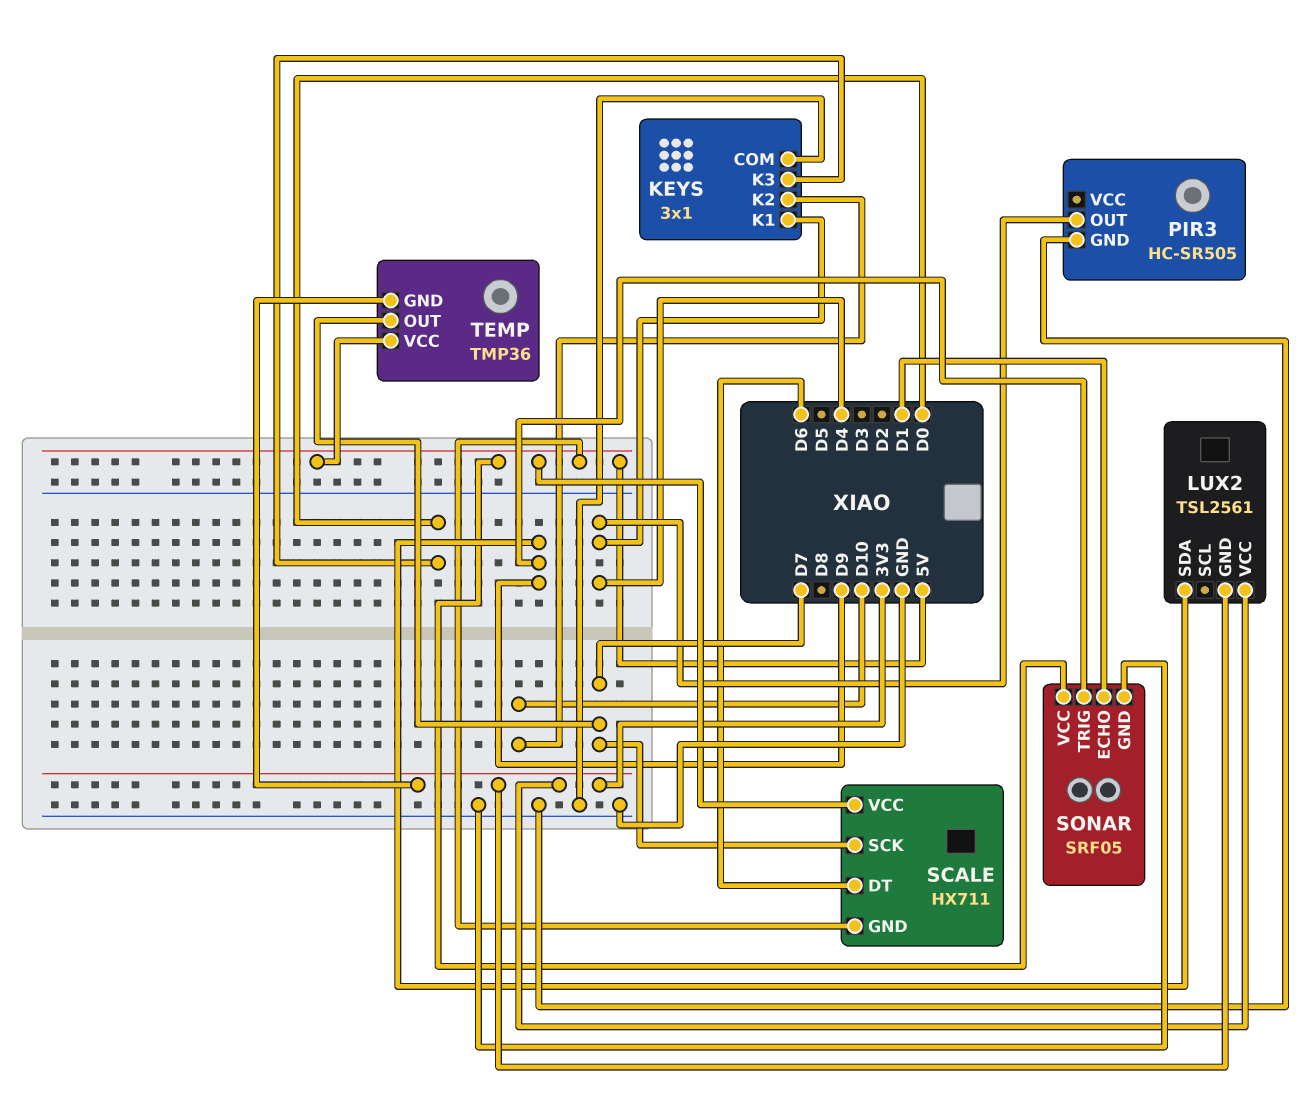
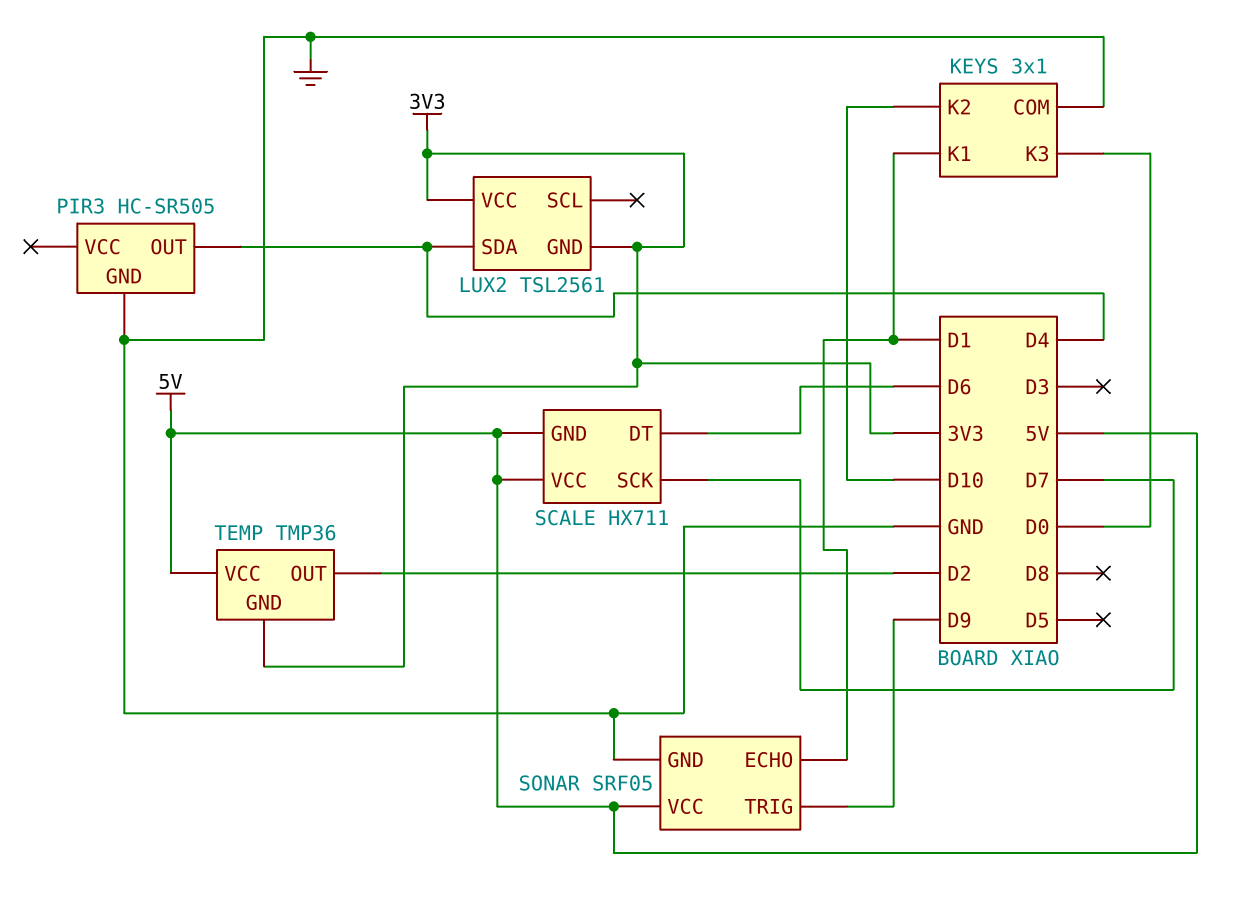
KEYS pin K1: D4 -> D1
LUX2 pin SDA: D9 -> D4
TEMP pin OUT: D7 -> D2

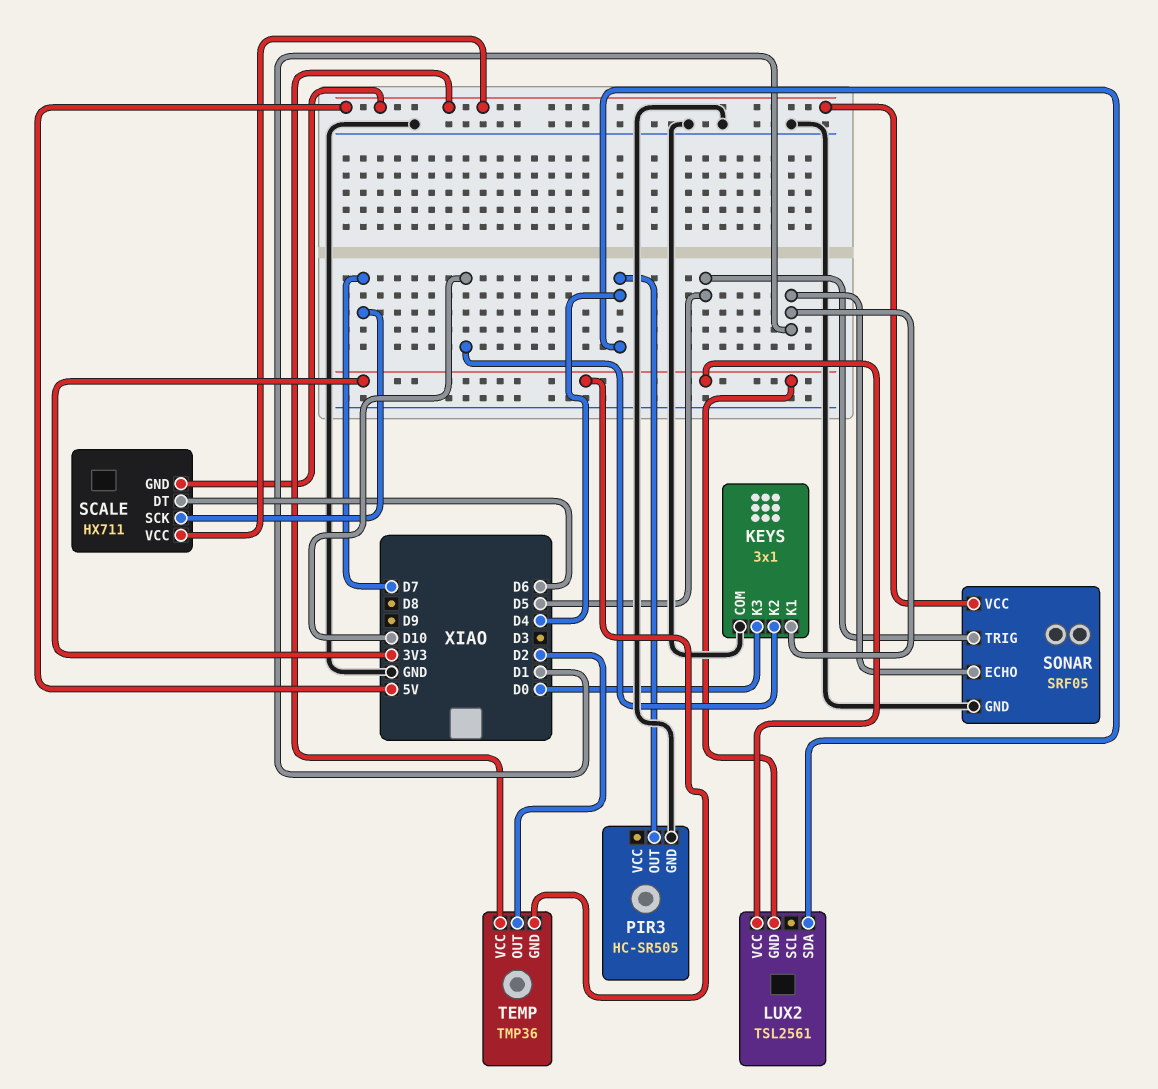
SONAR pin TRIG: D9 -> D5

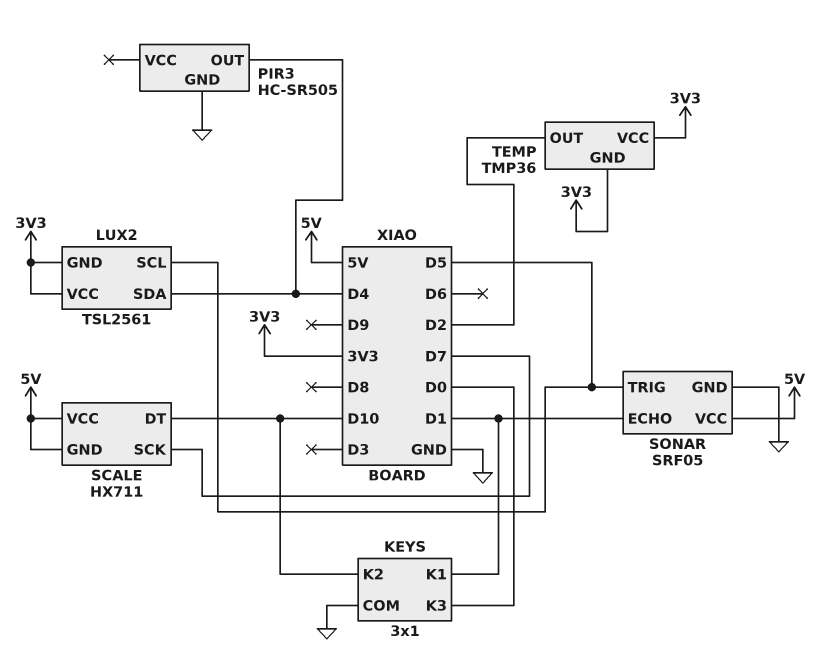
LUX2 pin SCL: none -> D5
SCALE pin DT: D6 -> D10
TEMP pin VCC: 5V -> 3V3

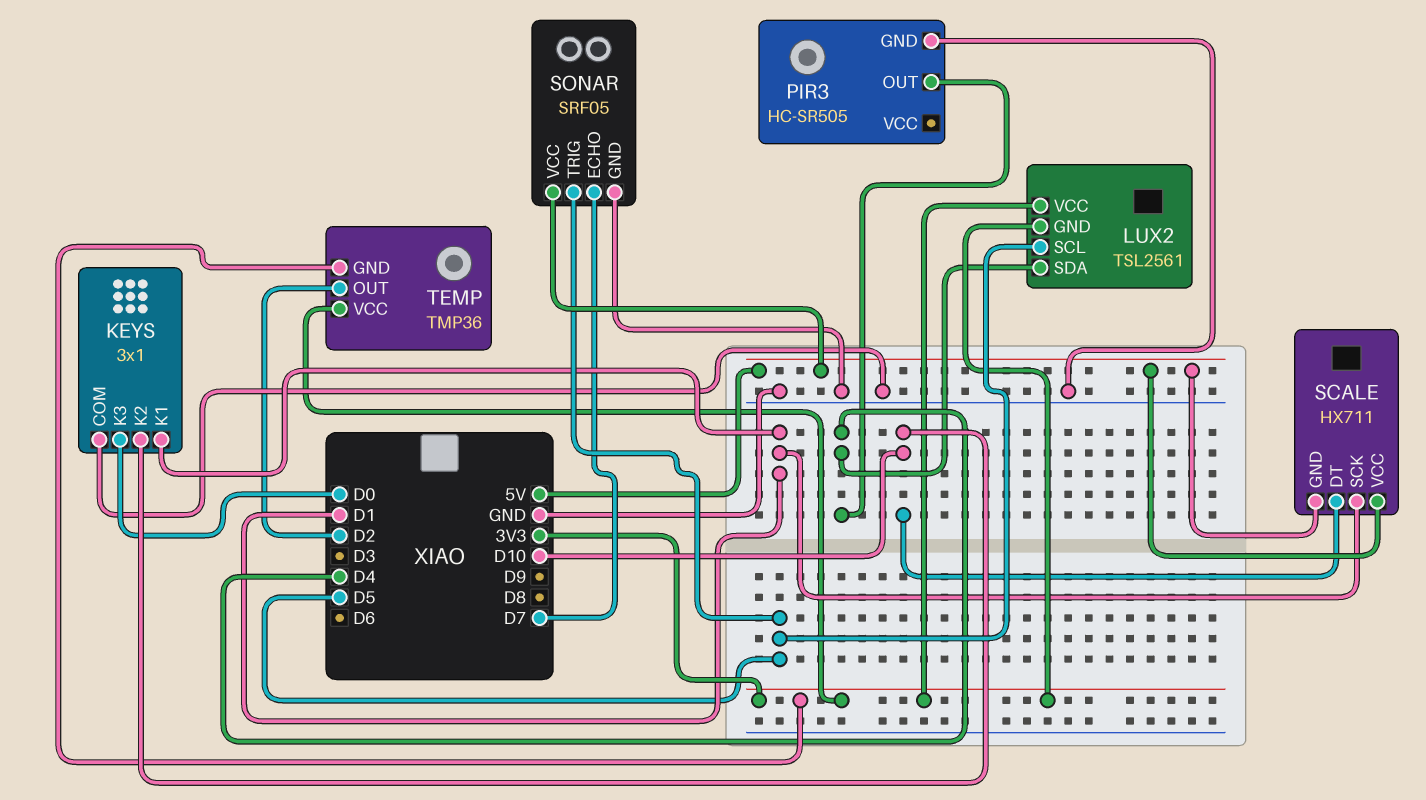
SCALE pin SCK: D7 -> D1
SONAR pin ECHO: D1 -> D7

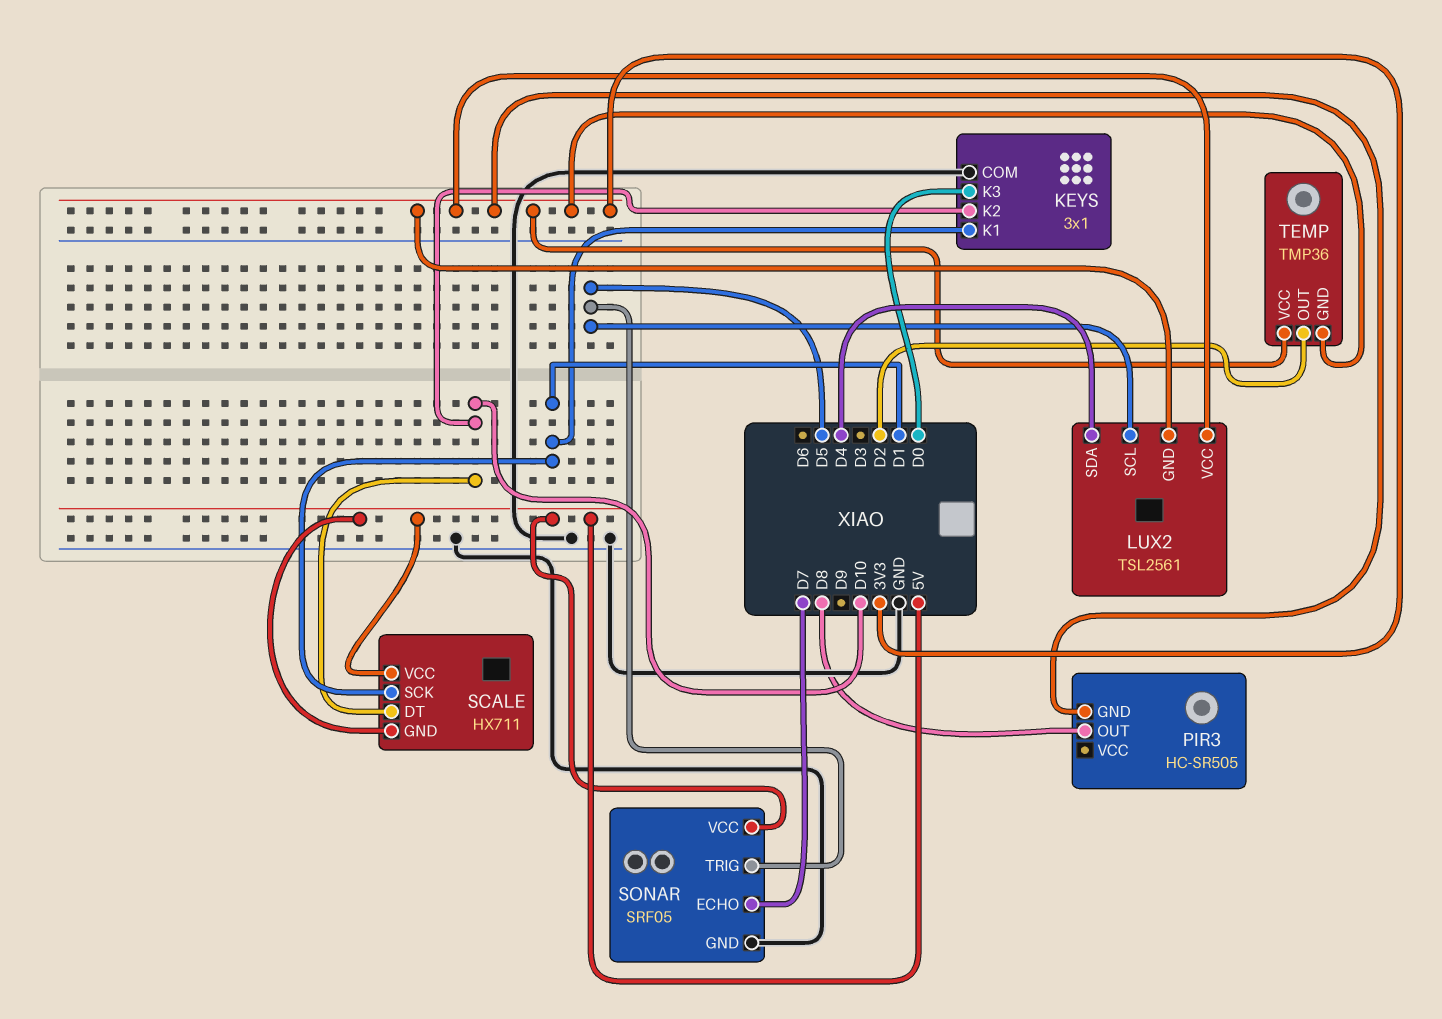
PIR3 pin GND: GND -> 3V3
PIR3 pin OUT: D4 -> D8

